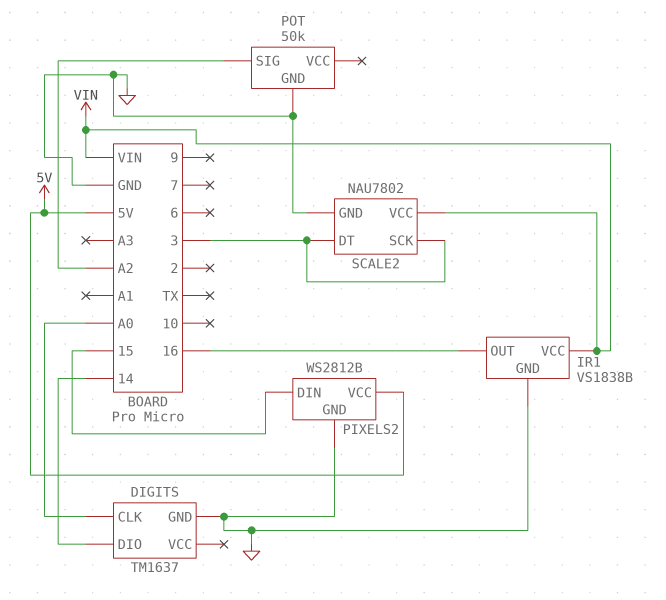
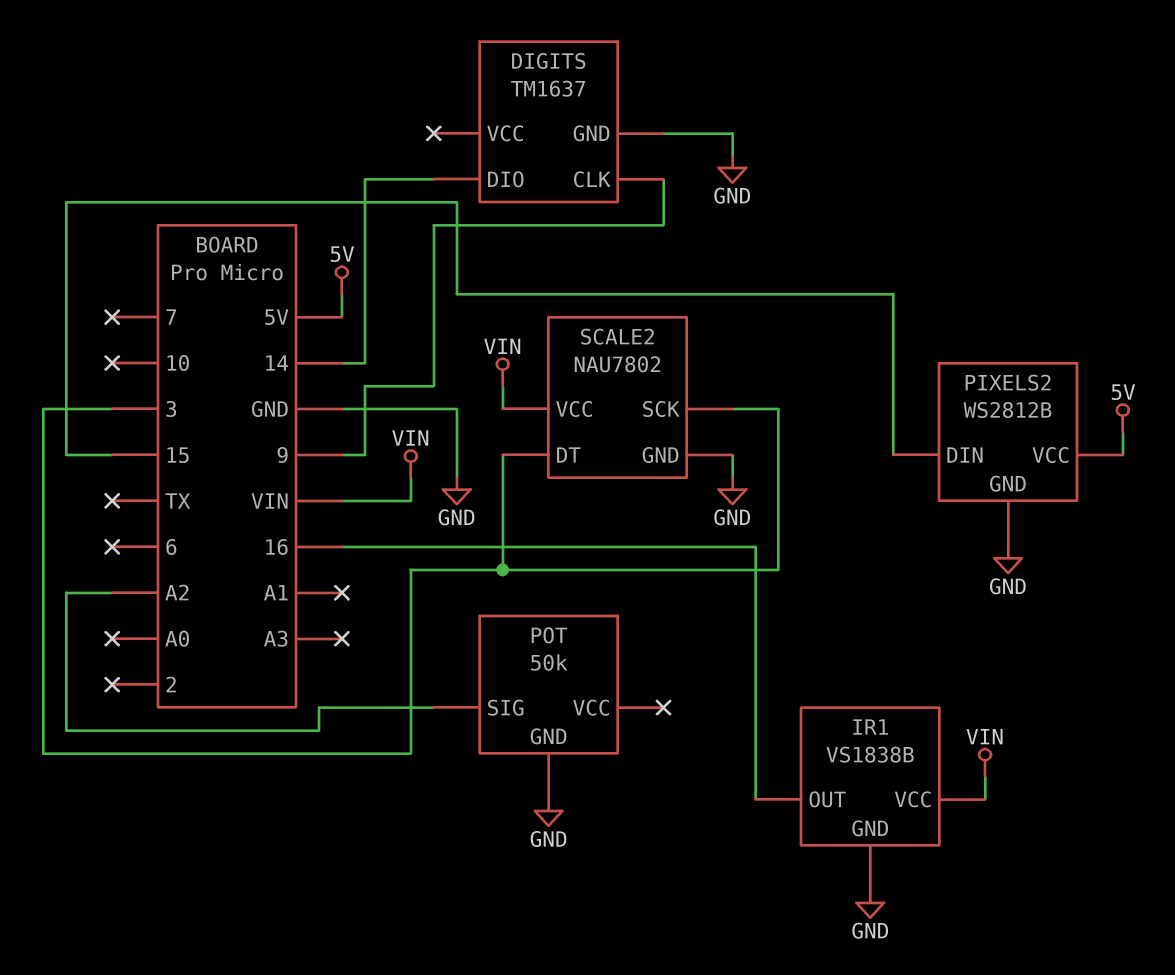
DIGITS pin CLK: A0 -> 9

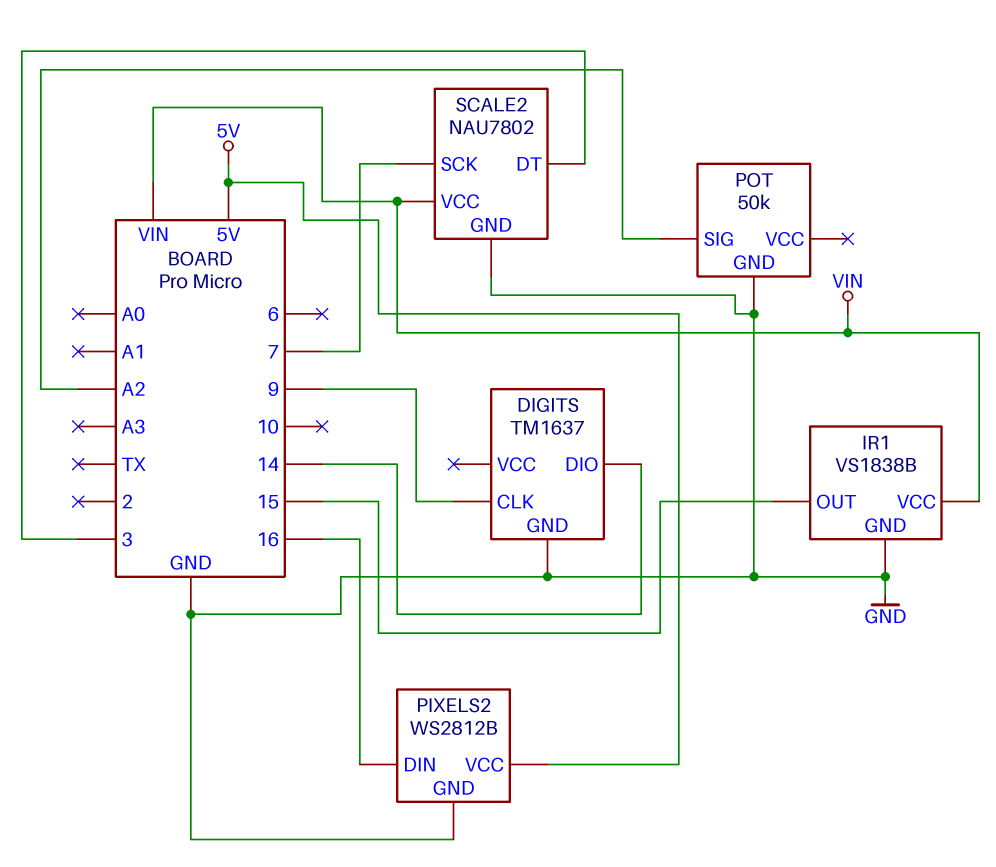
IR1 pin OUT: 16 -> 15
PIXELS2 pin DIN: 15 -> 16
SCALE2 pin SCK: 3 -> 7

